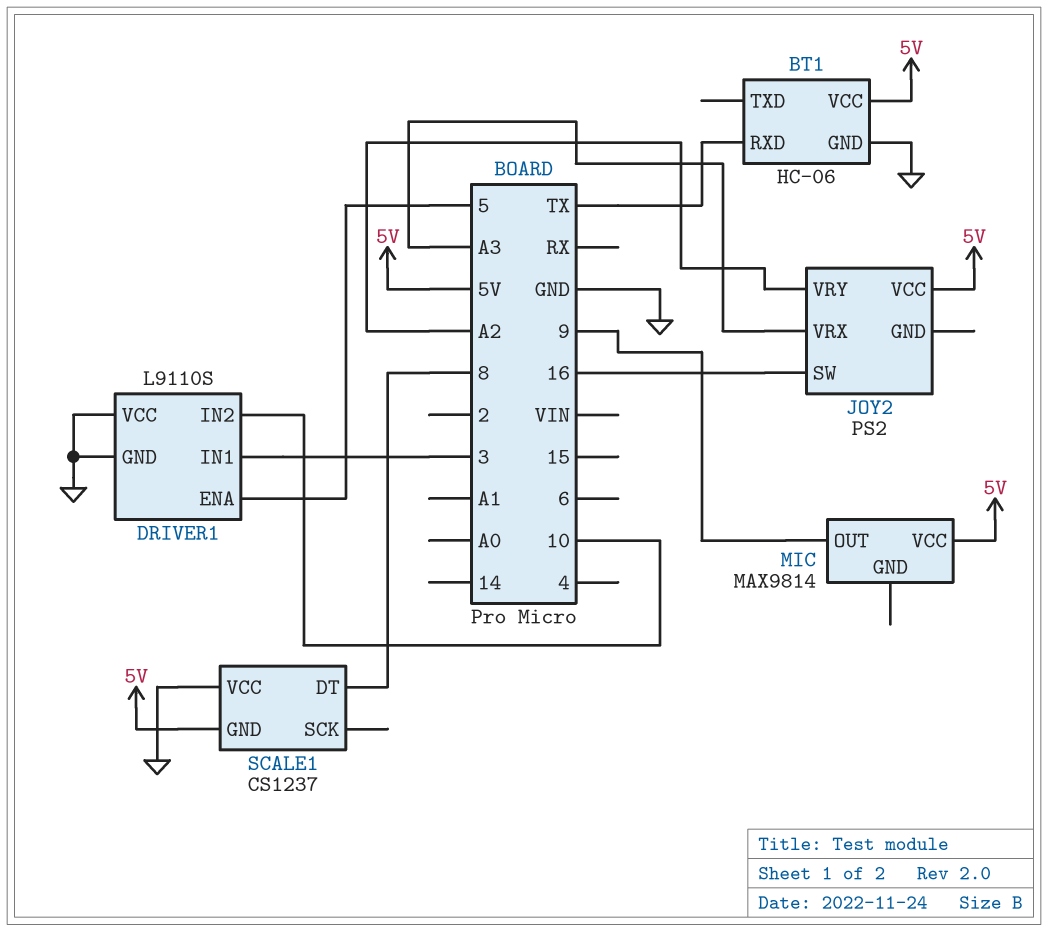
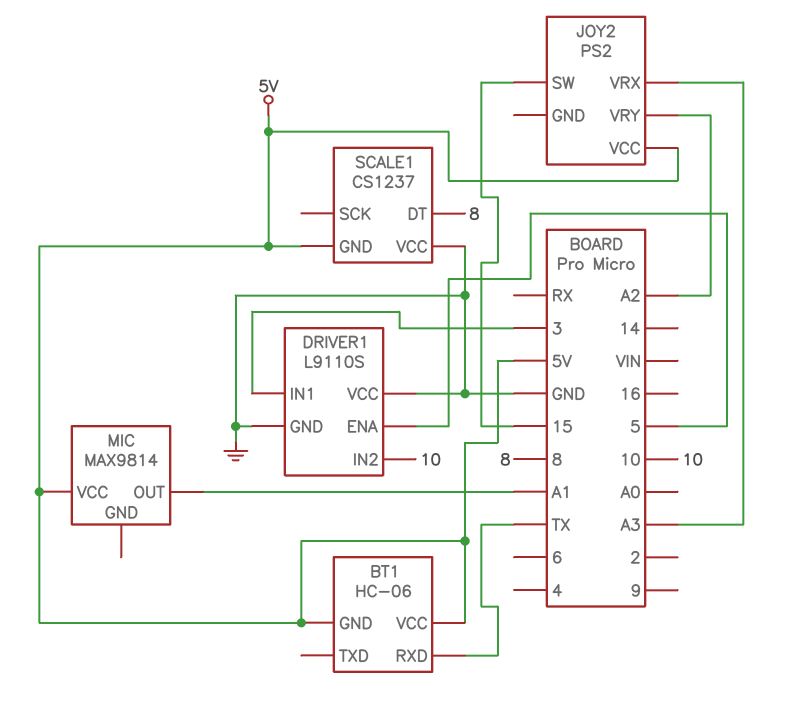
BT1 pin GND: GND -> 5V
JOY2 pin SW: 16 -> 15
MIC pin OUT: 9 -> A1

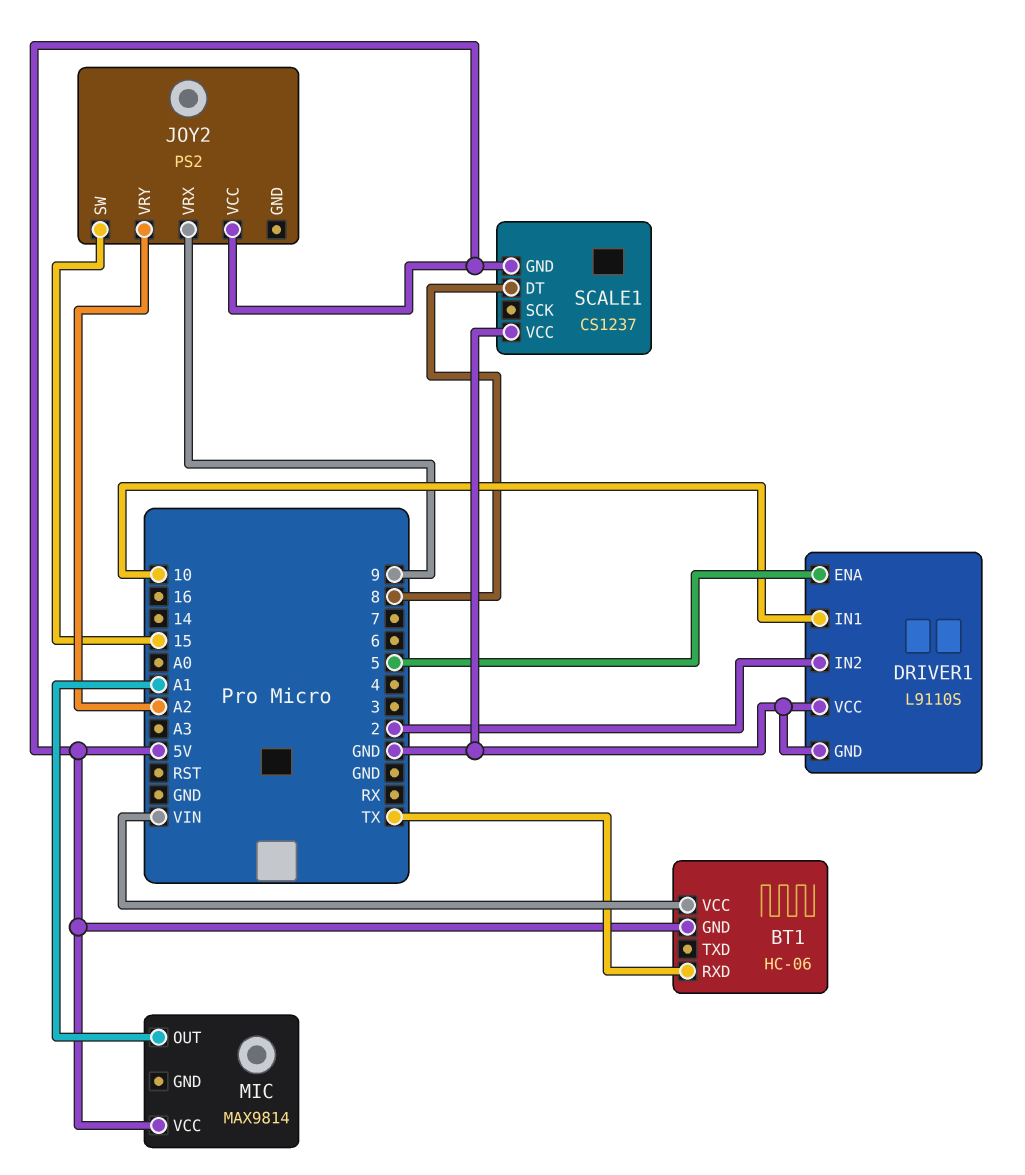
BT1 pin VCC: 5V -> VIN
DRIVER1 pin IN1: 3 -> 10
DRIVER1 pin IN2: 10 -> 2
JOY2 pin VRX: A3 -> 9

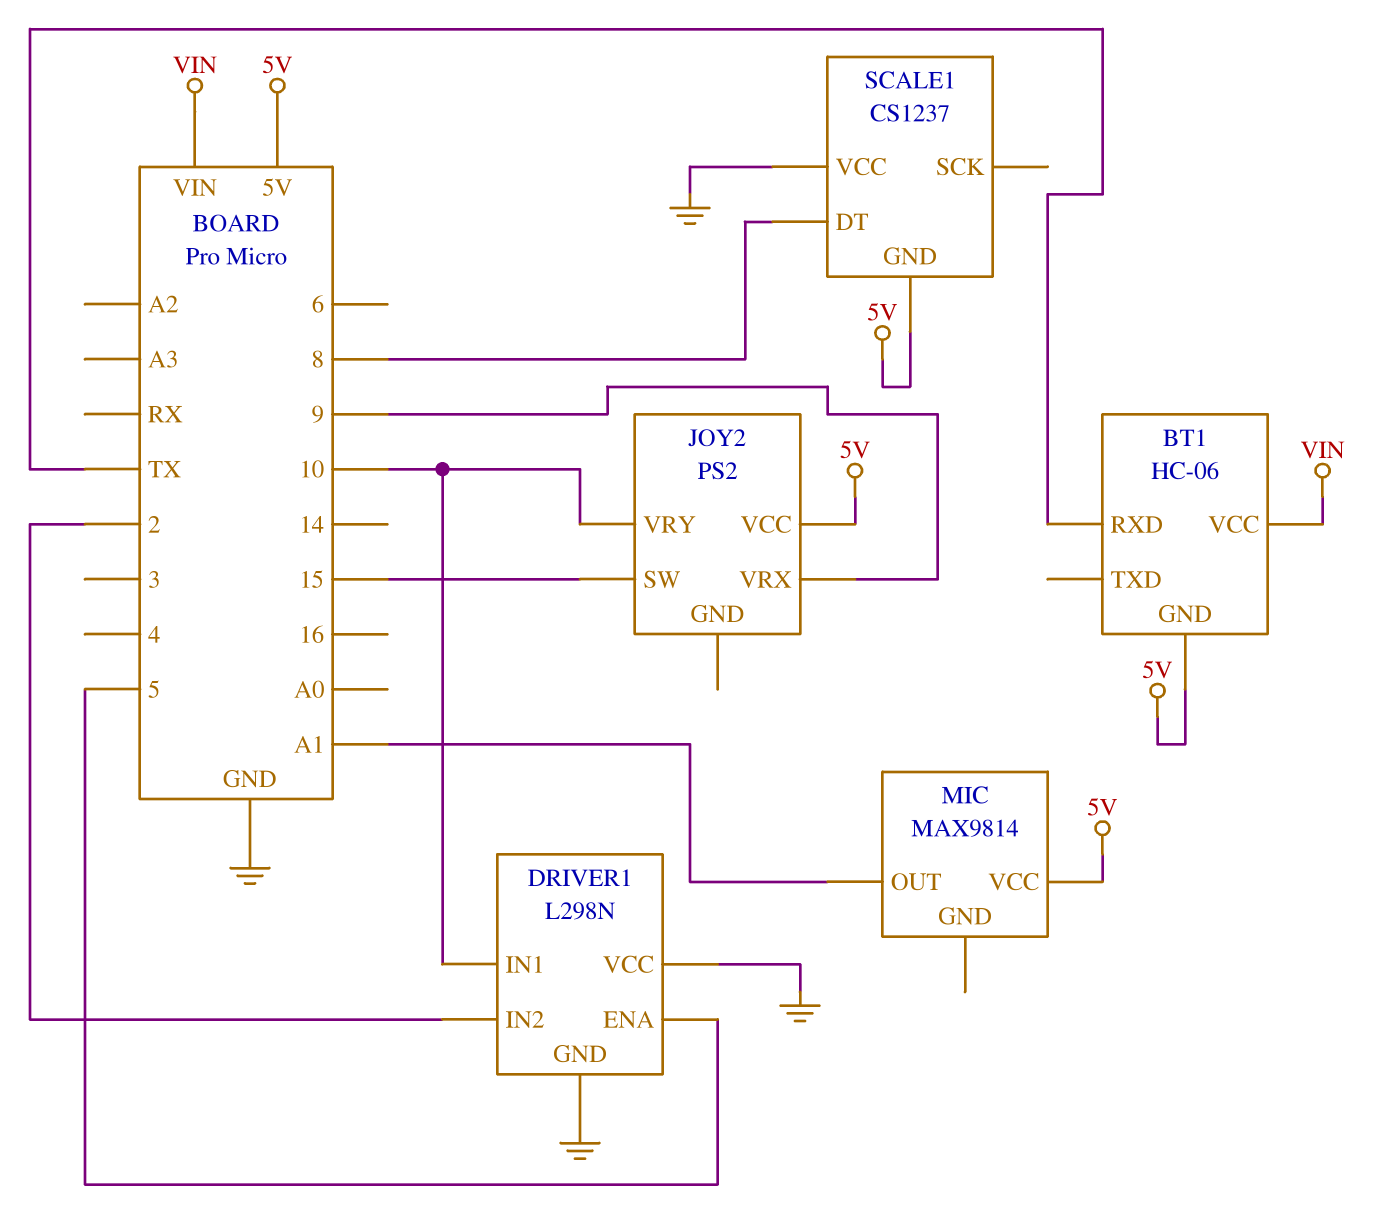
DRIVER1: L9110S -> L298N
JOY2 pin VRY: A2 -> 10

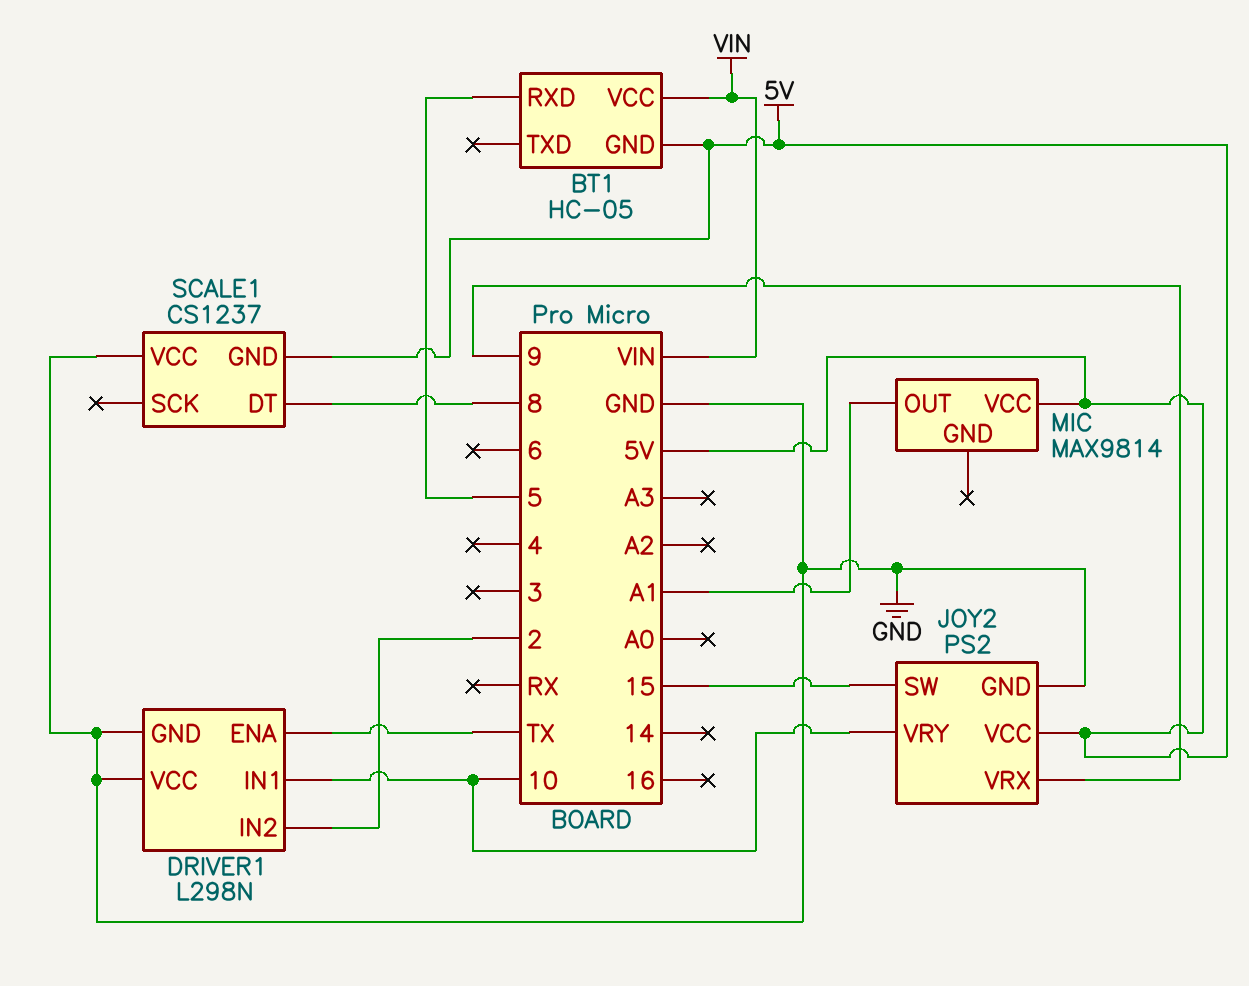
BT1: HC-06 -> HC-05
BT1 pin RXD: TX -> 5
DRIVER1 pin ENA: 5 -> TX
JOY2 pin GND: none -> GND

